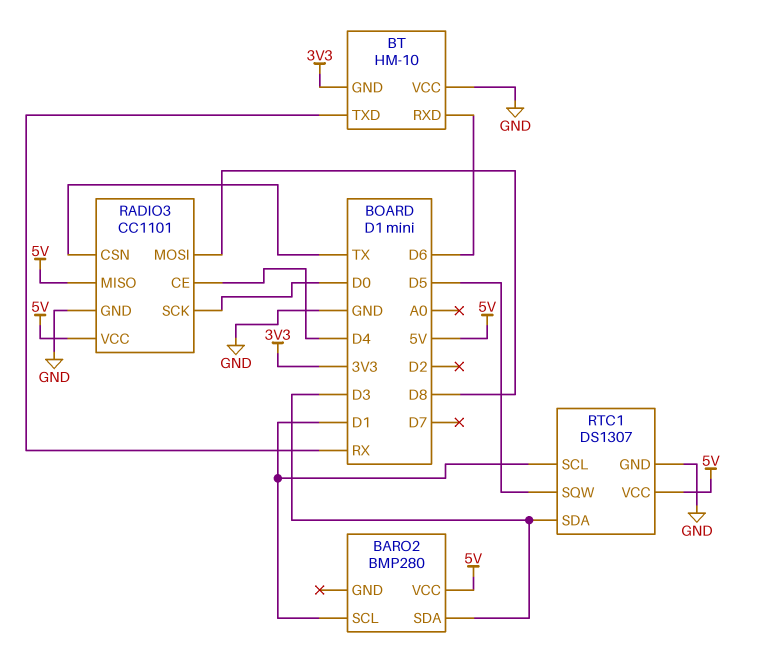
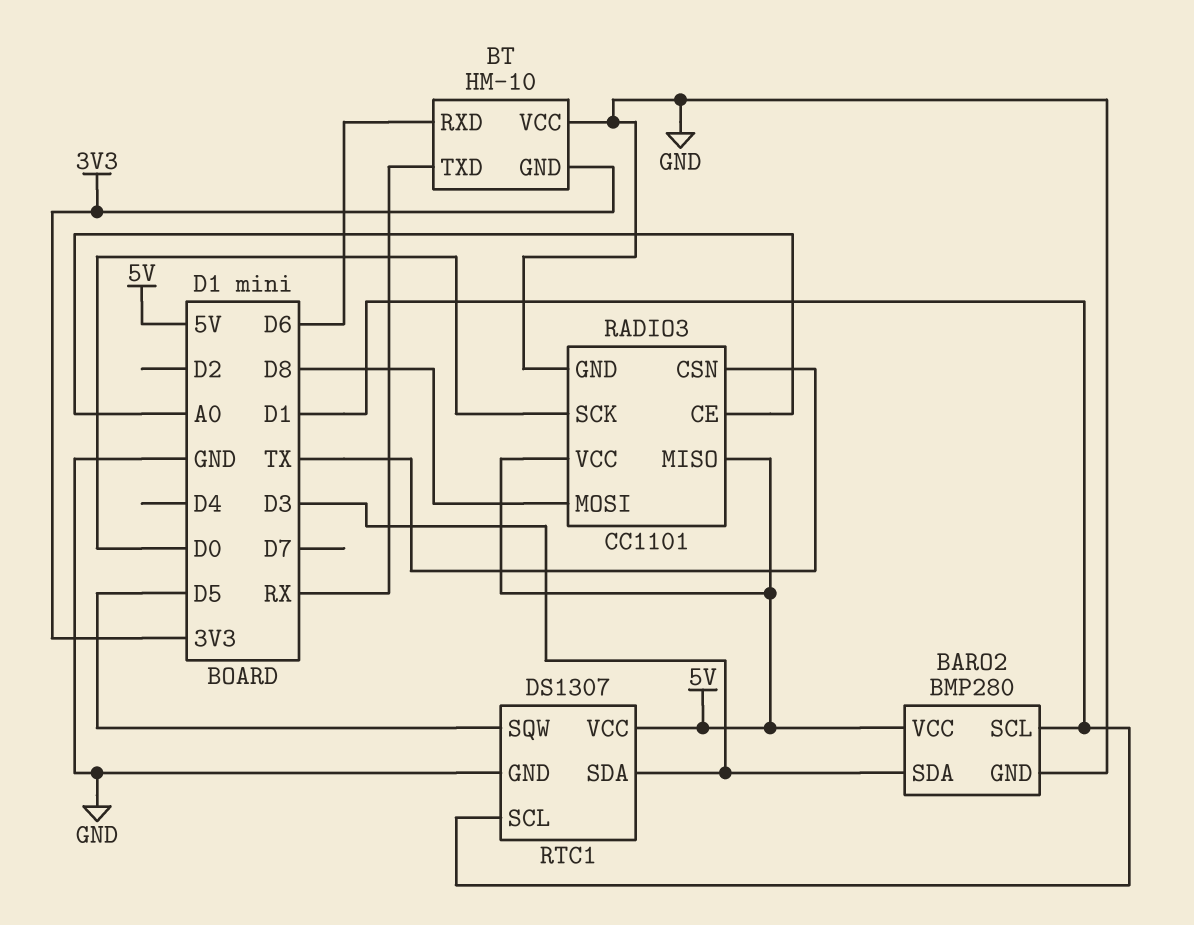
BARO2 pin GND: none -> GND
RADIO3 pin CE: D4 -> A0

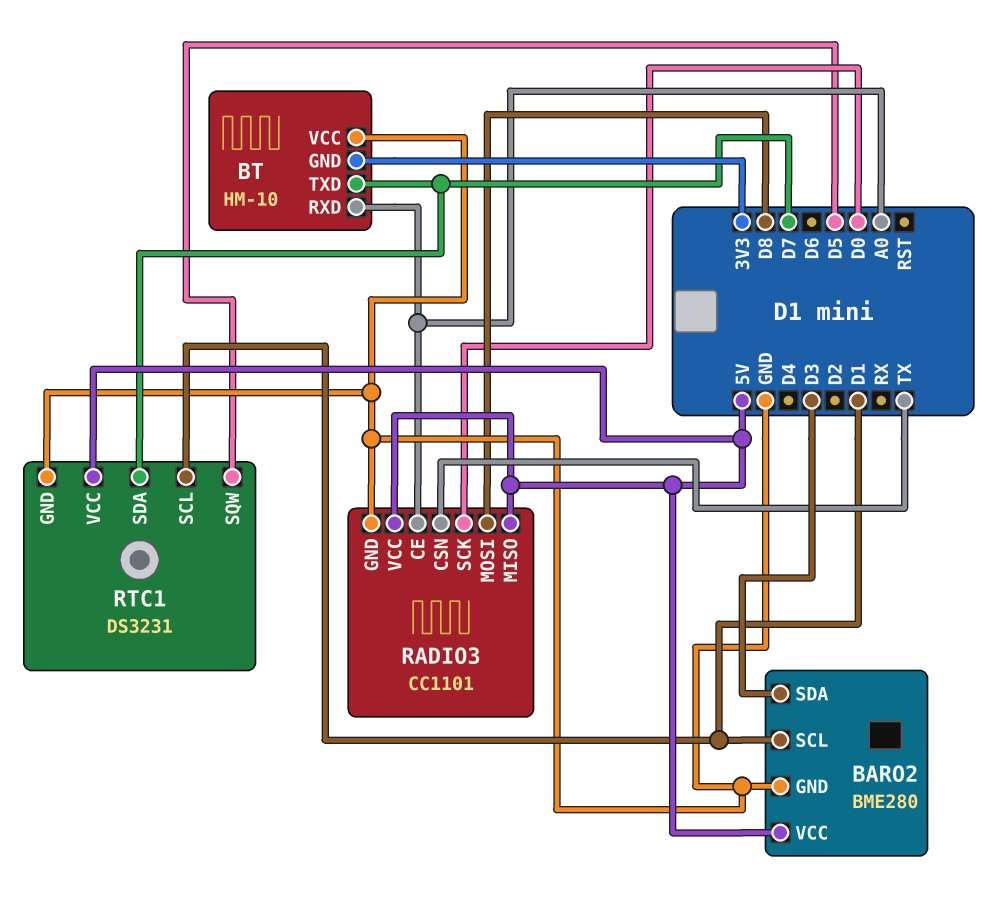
BARO2: BMP280 -> BME280
BT pin RXD: D6 -> A0
BT pin TXD: RX -> D7
RTC1: DS1307 -> DS3231
RTC1 pin SDA: D3 -> D7

